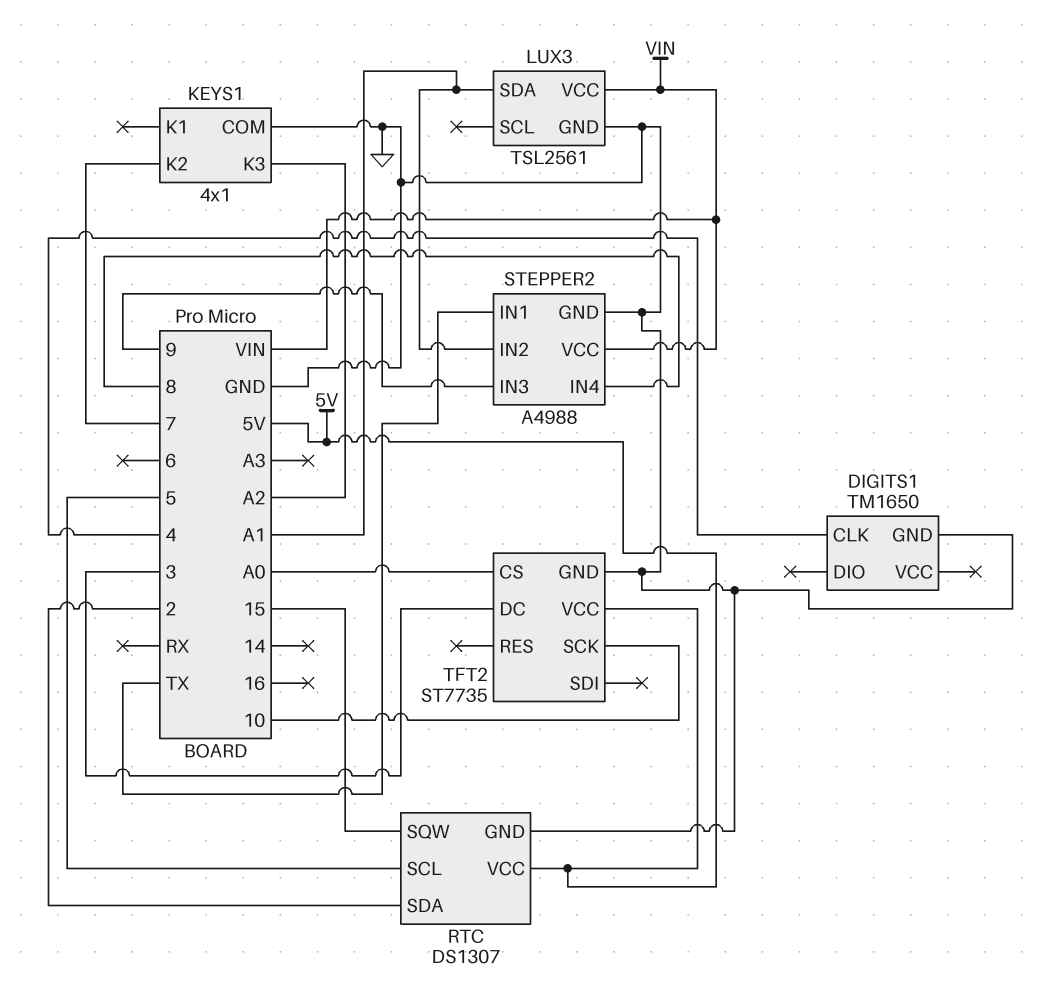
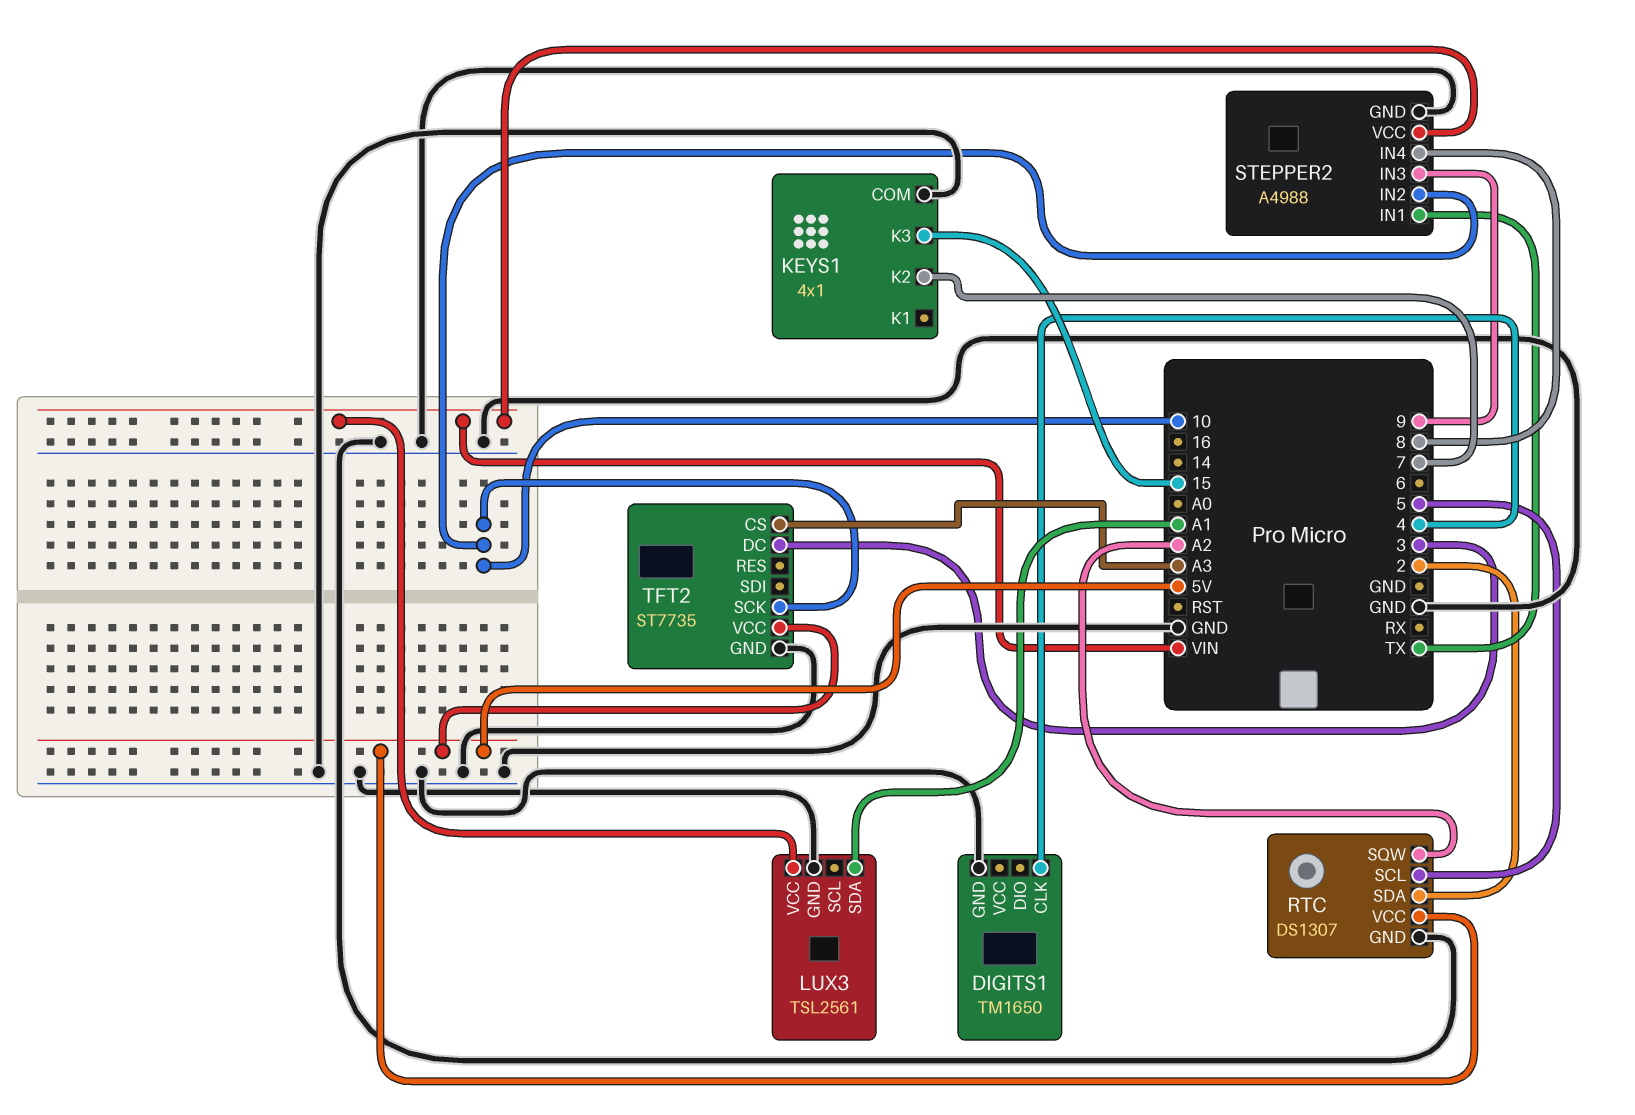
KEYS1 pin K3: A2 -> 15
RTC pin SQW: 15 -> A2
STEPPER2 pin IN2: A1 -> 10
TFT2 pin CS: A0 -> A3

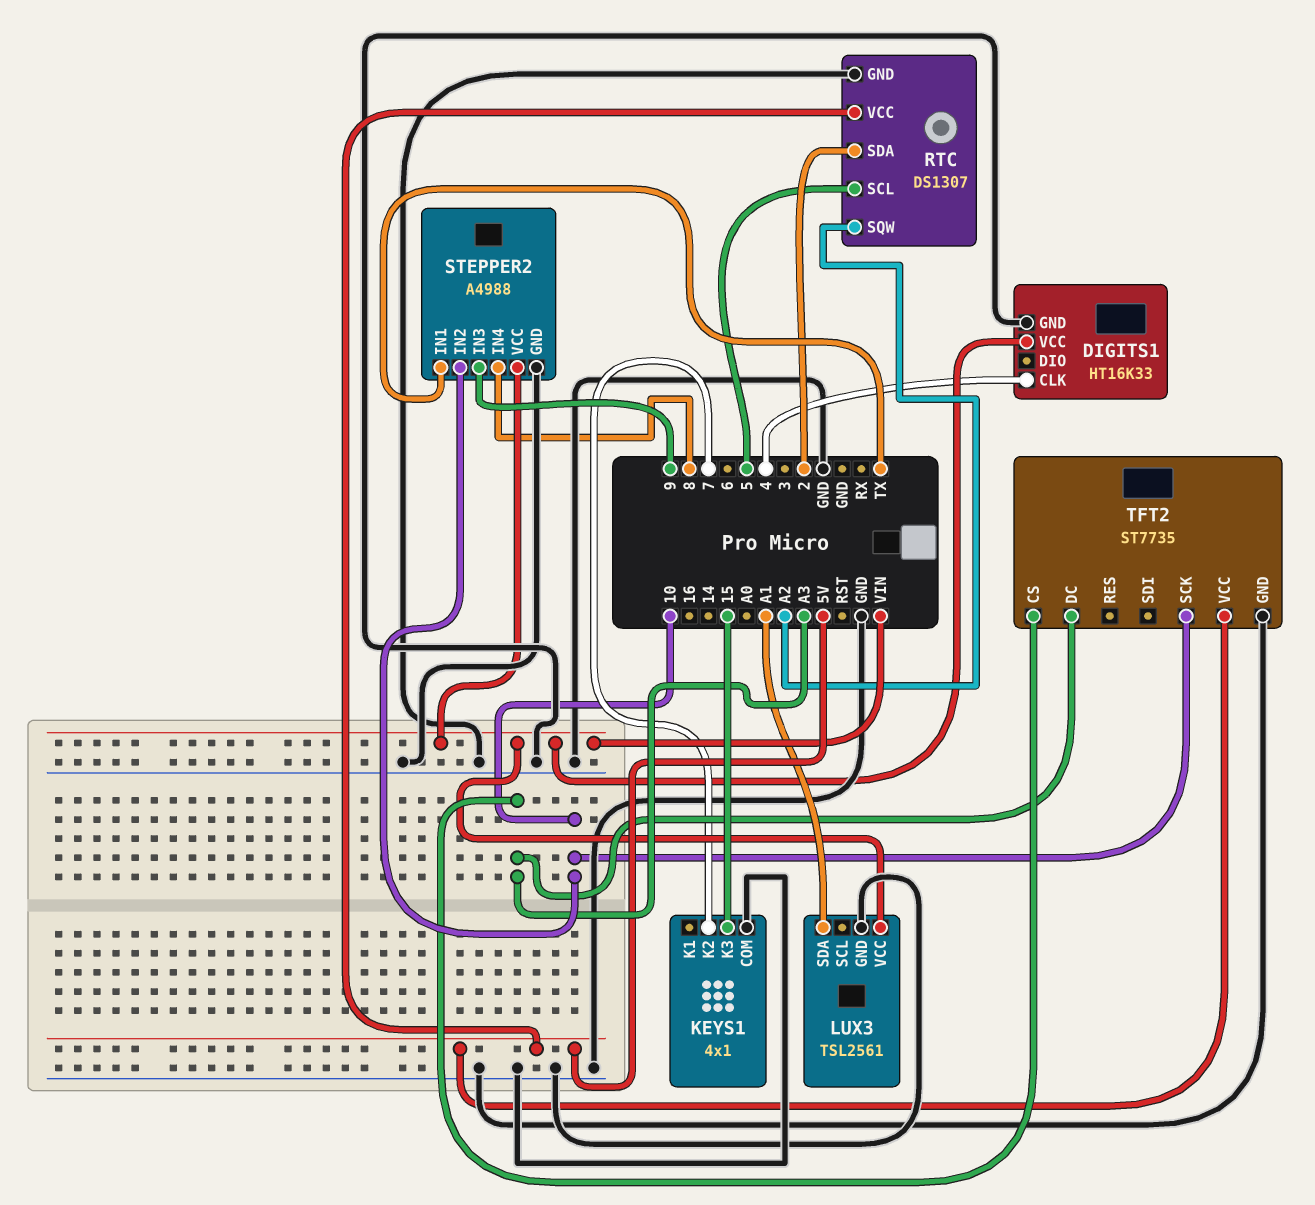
DIGITS1: TM1650 -> HT16K33
DIGITS1 pin VCC: none -> VIN
TFT2 pin DC: 3 -> A3

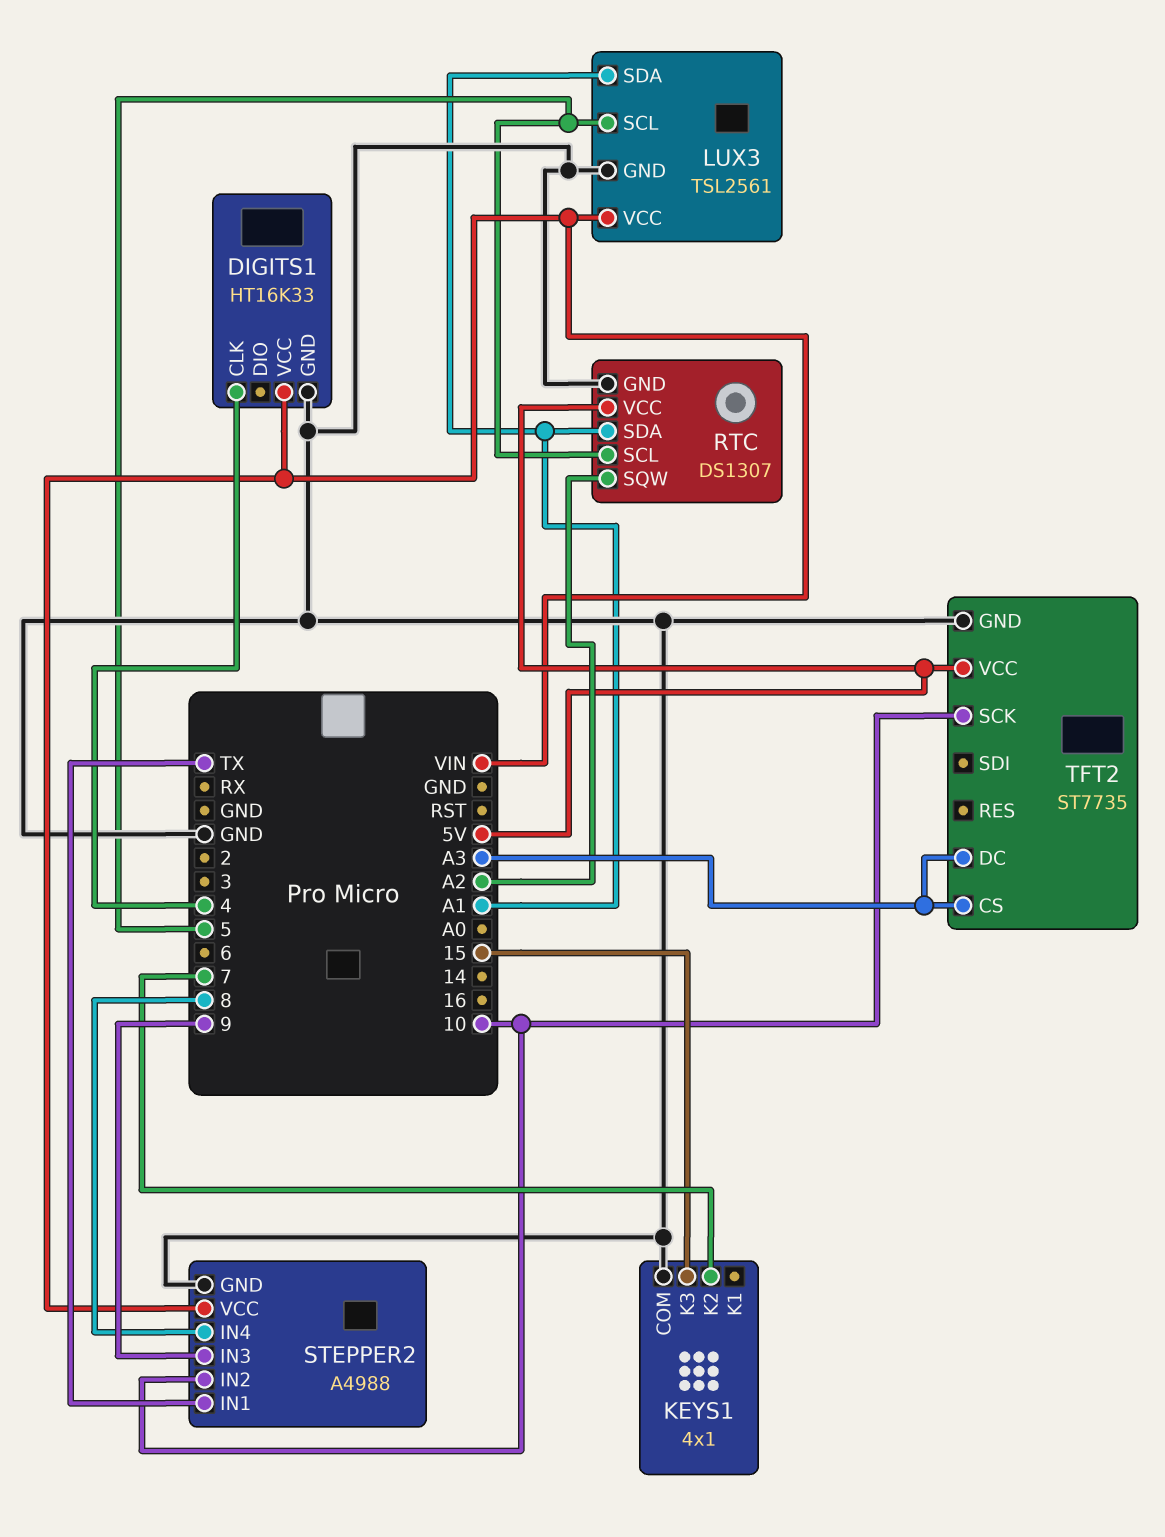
LUX3 pin SCL: none -> 5
RTC pin SDA: 2 -> A1

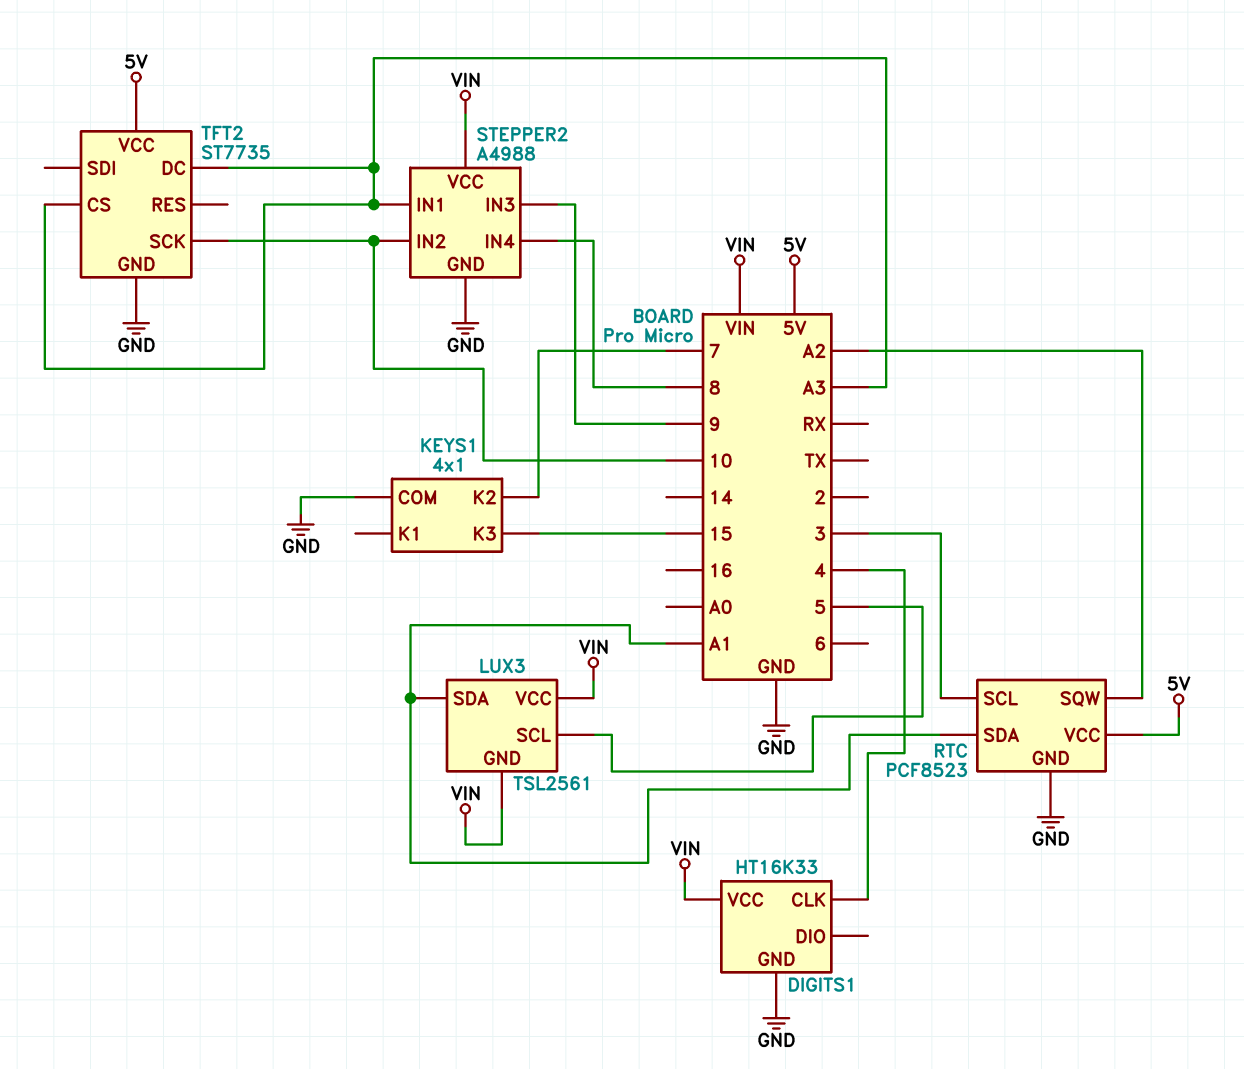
LUX3 pin GND: GND -> VIN
RTC: DS1307 -> PCF8523
RTC pin SCL: 5 -> 3
STEPPER2 pin IN1: TX -> A3

